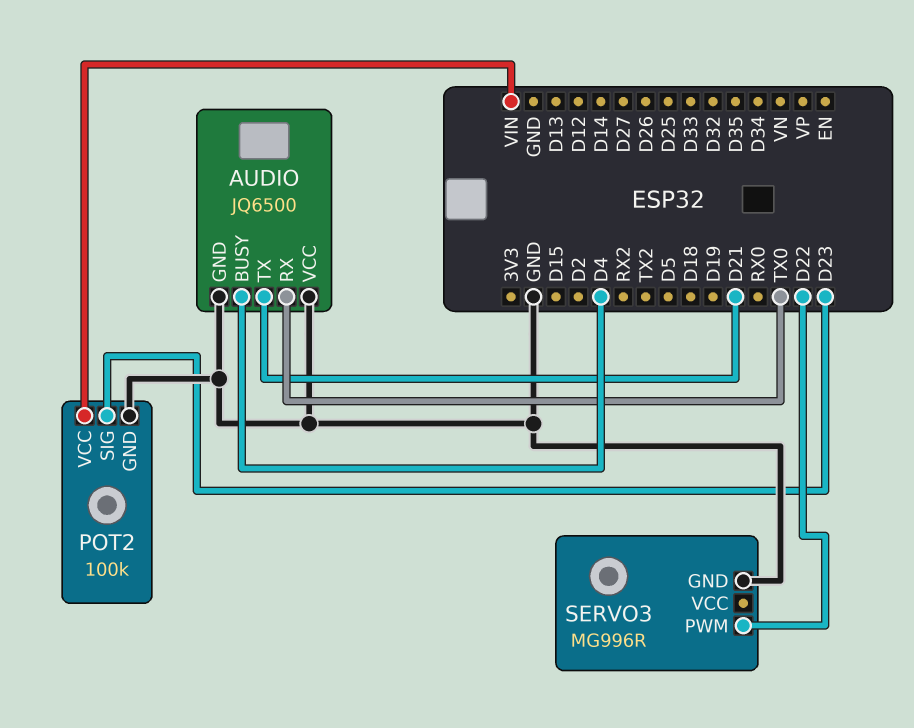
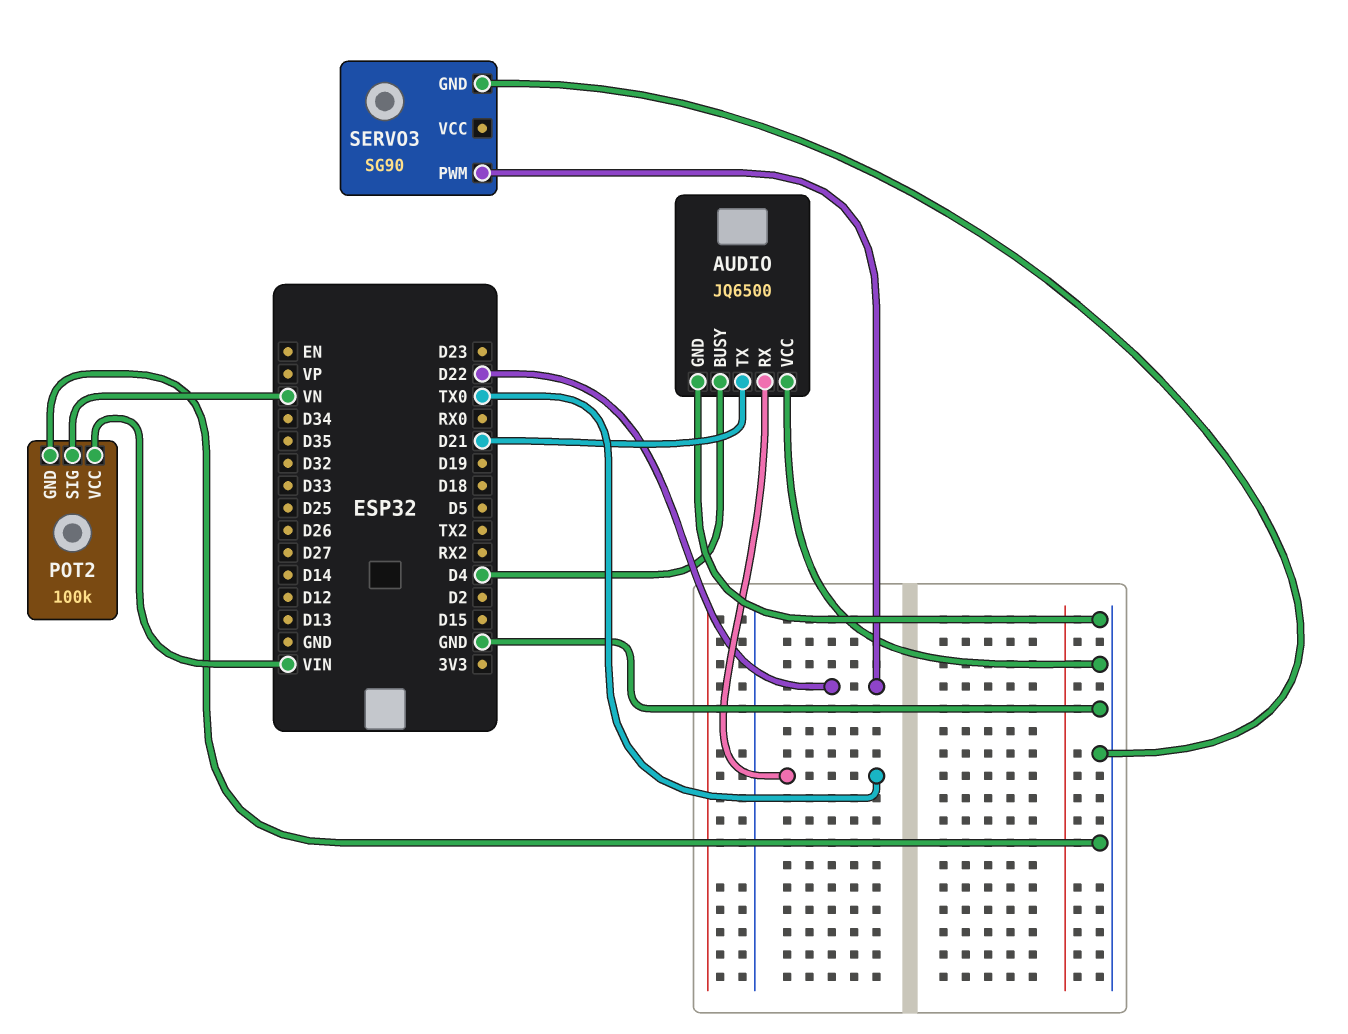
POT2 pin SIG: D23 -> VN
SERVO3: MG996R -> SG90

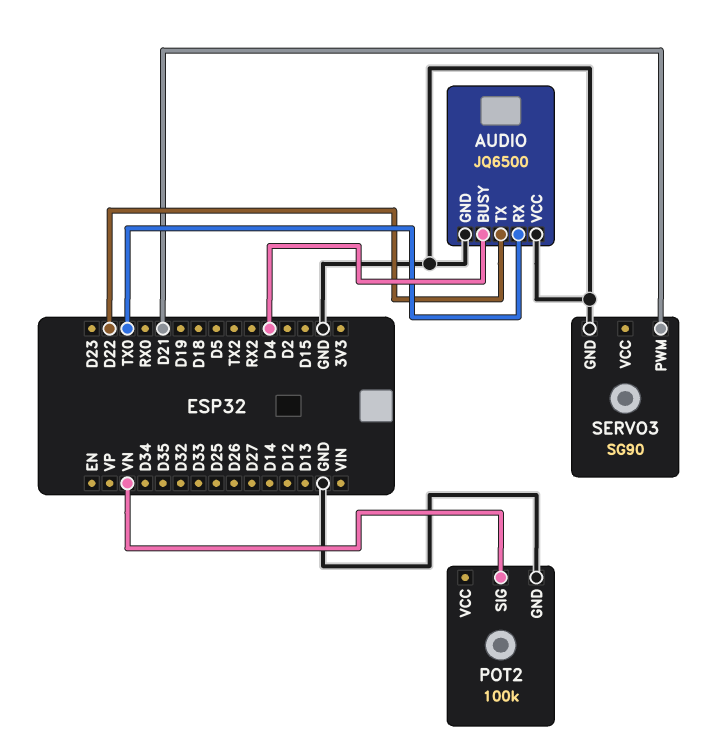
AUDIO pin TX: D21 -> D22
POT2 pin VCC: VIN -> none
SERVO3 pin PWM: D22 -> D21

